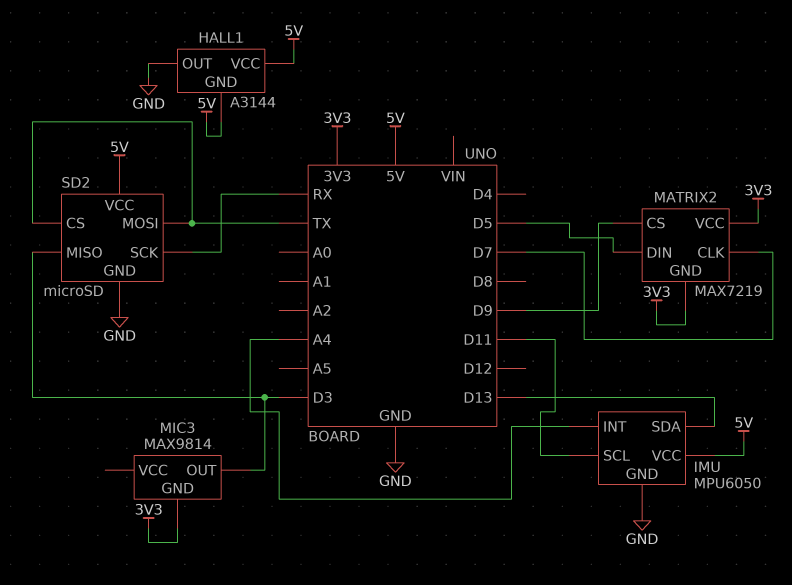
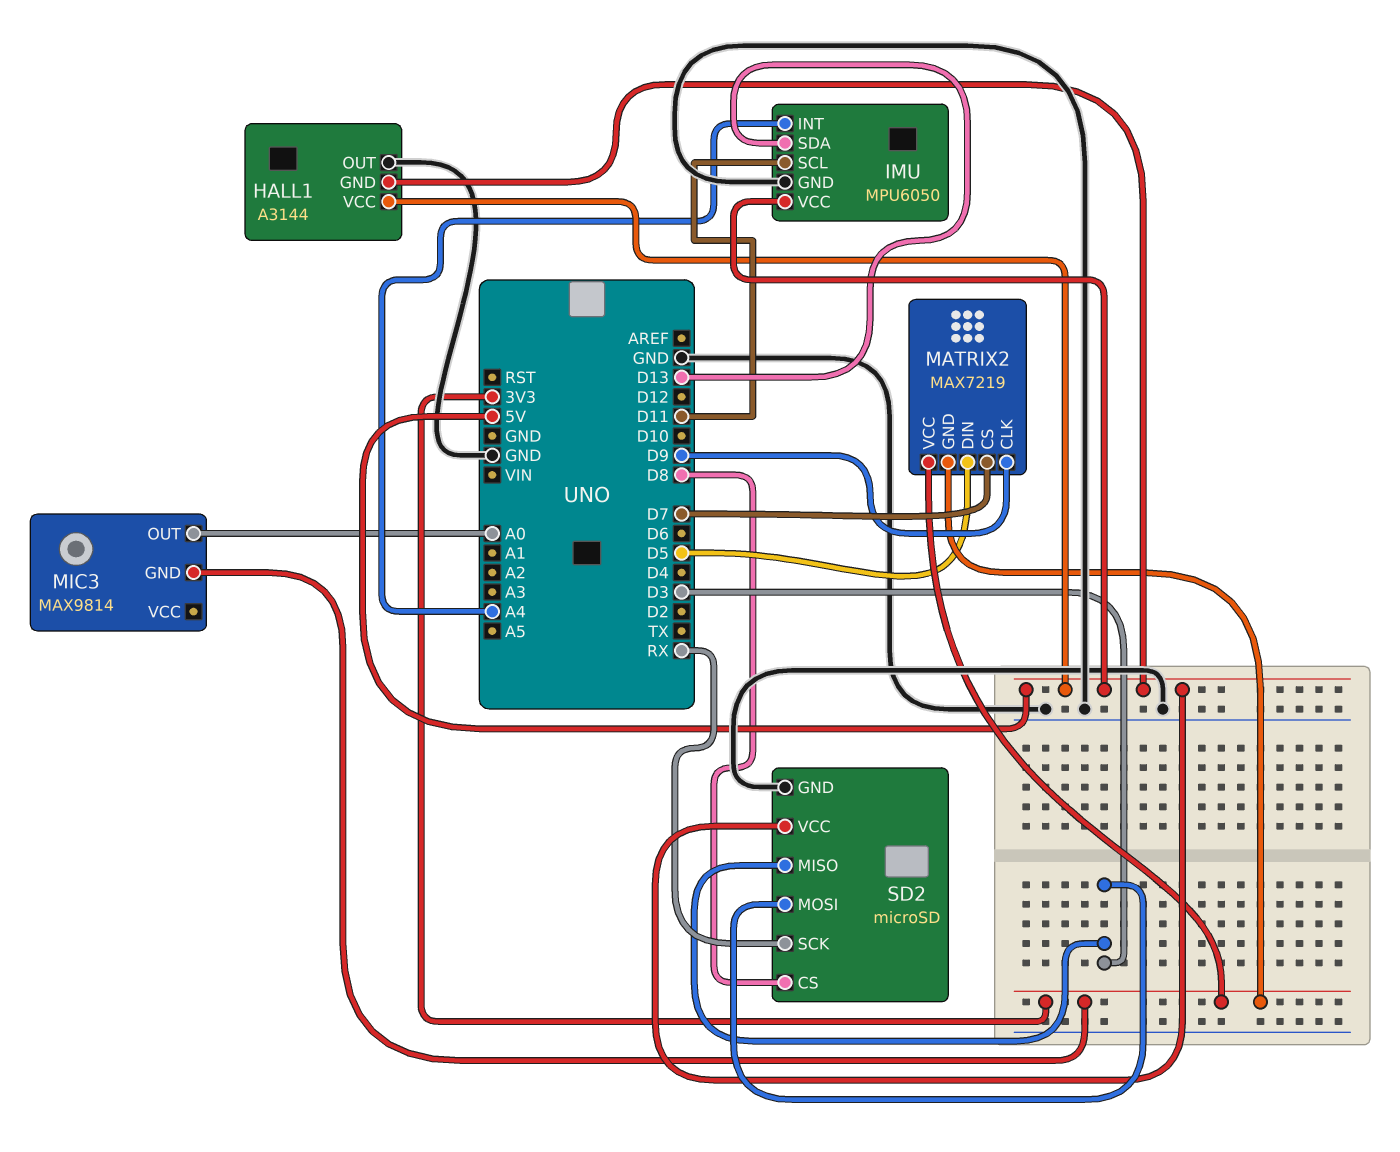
MATRIX2 pin CLK: D7 -> D9
MATRIX2 pin CS: D9 -> D7
MIC3 pin OUT: D3 -> A0
SD2 pin CS: TX -> D8
SD2 pin MOSI: TX -> D3

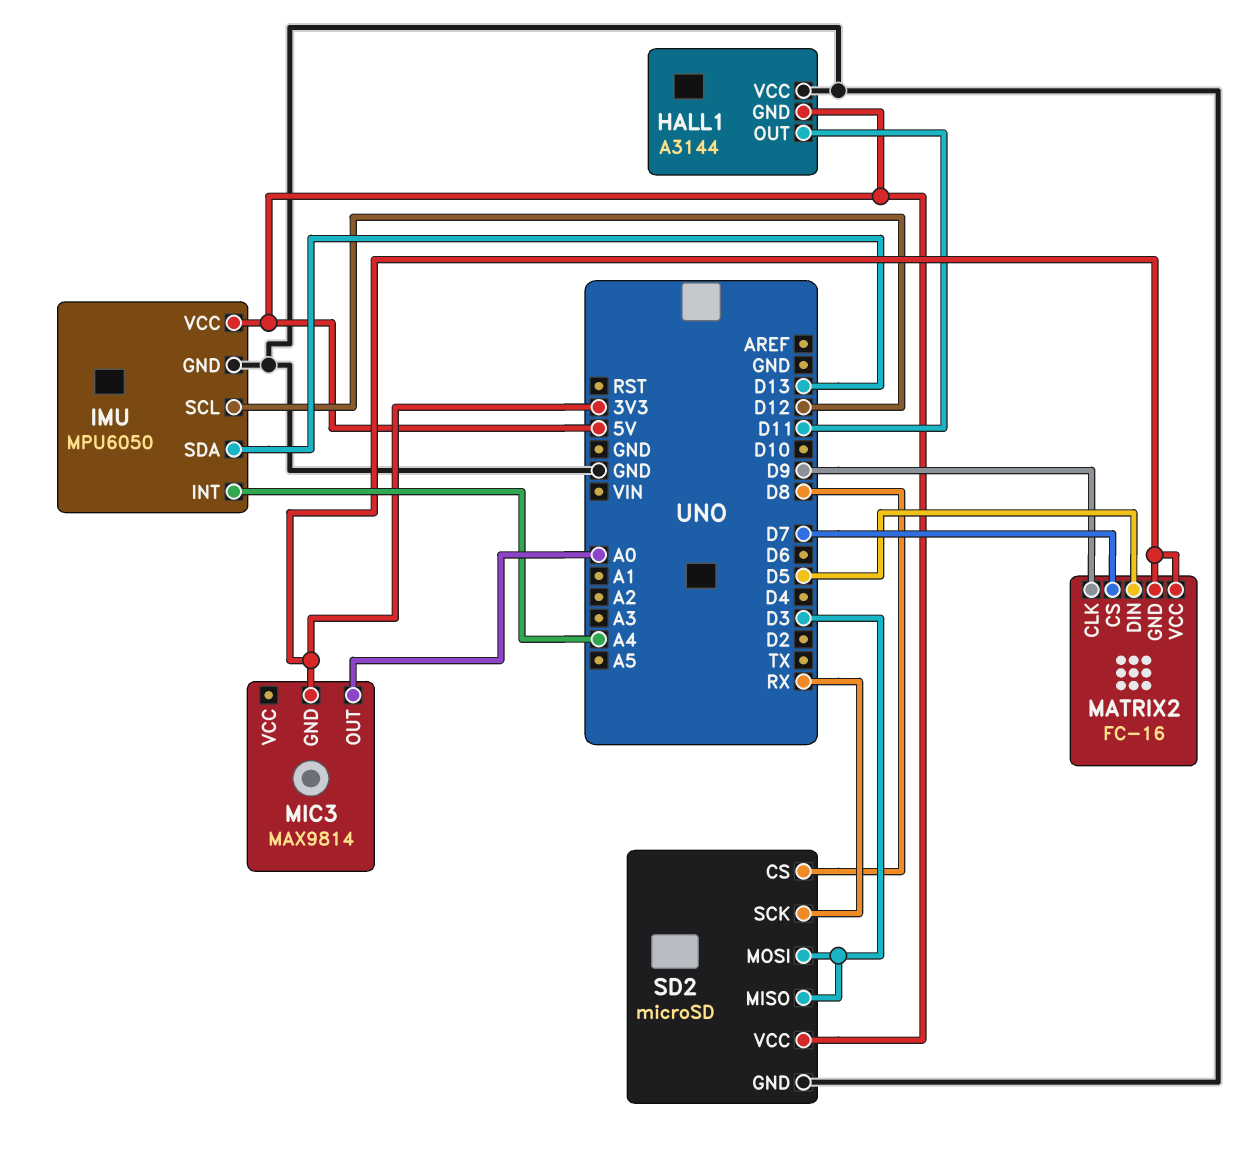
HALL1 pin OUT: GND -> D11
HALL1 pin VCC: 5V -> GND
IMU pin SCL: D11 -> D12
MATRIX2: MAX7219 -> FC-16

